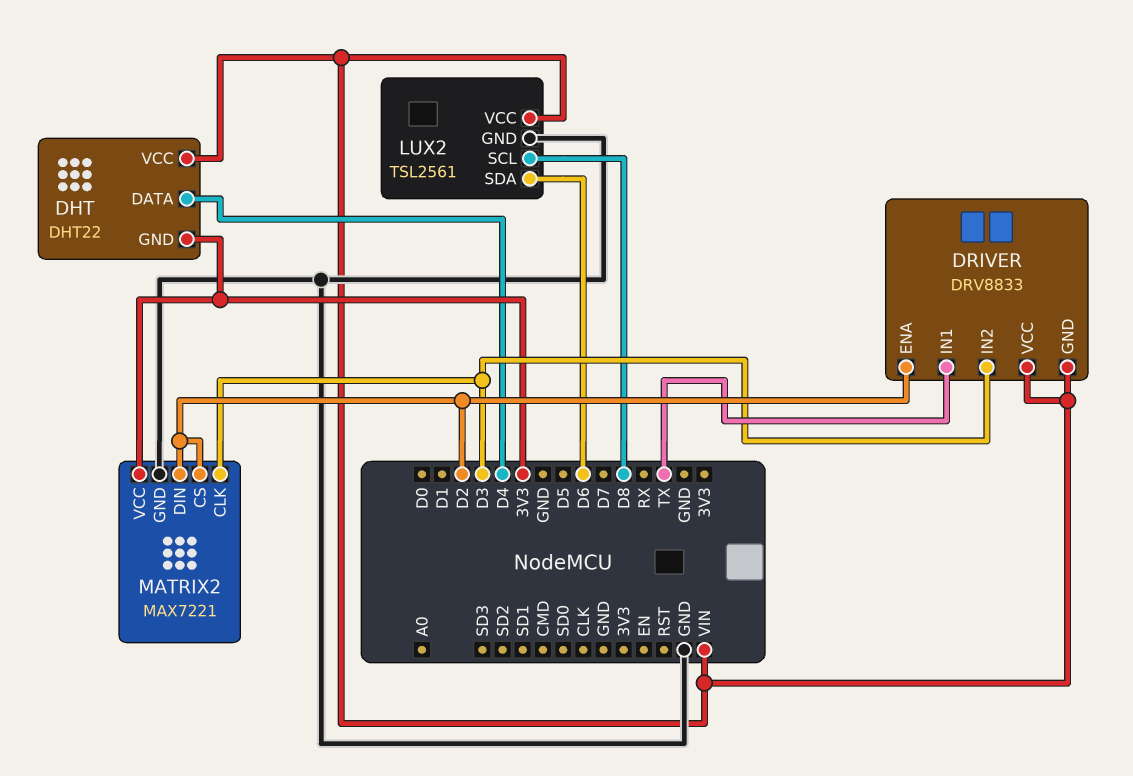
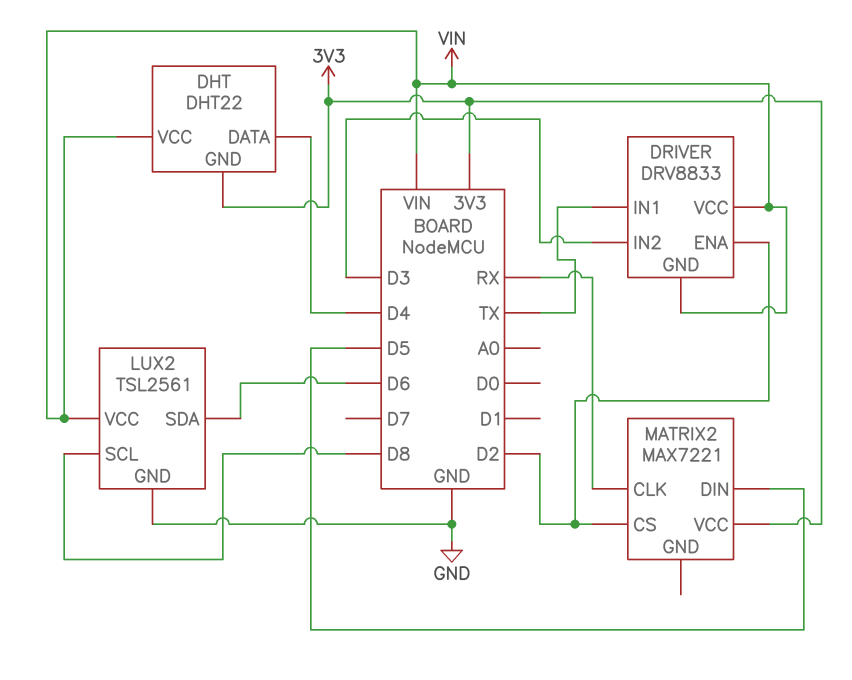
MATRIX2 pin CLK: D3 -> RX
MATRIX2 pin DIN: D2 -> D5
MATRIX2 pin GND: GND -> none

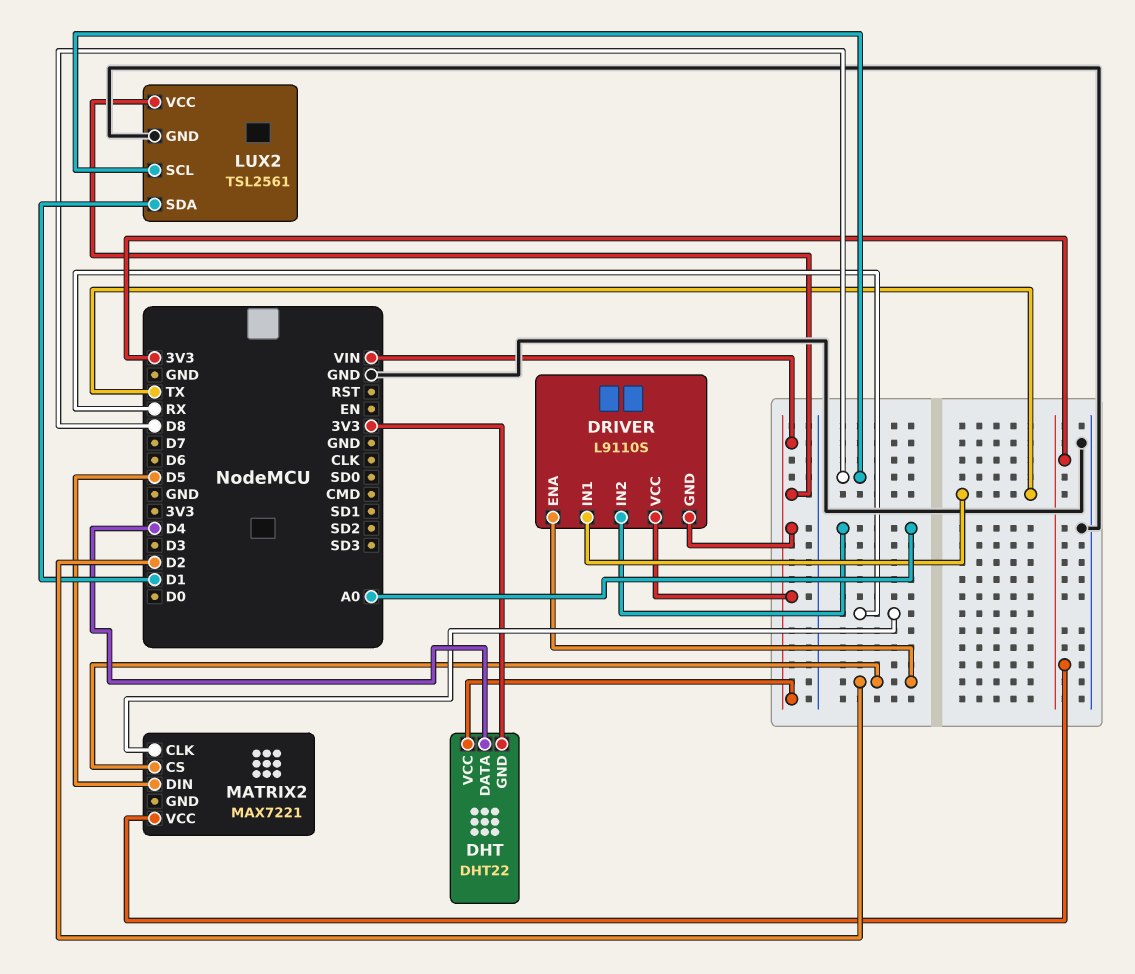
DRIVER: DRV8833 -> L9110S
DRIVER pin IN2: D3 -> A0
LUX2 pin SDA: D6 -> D1

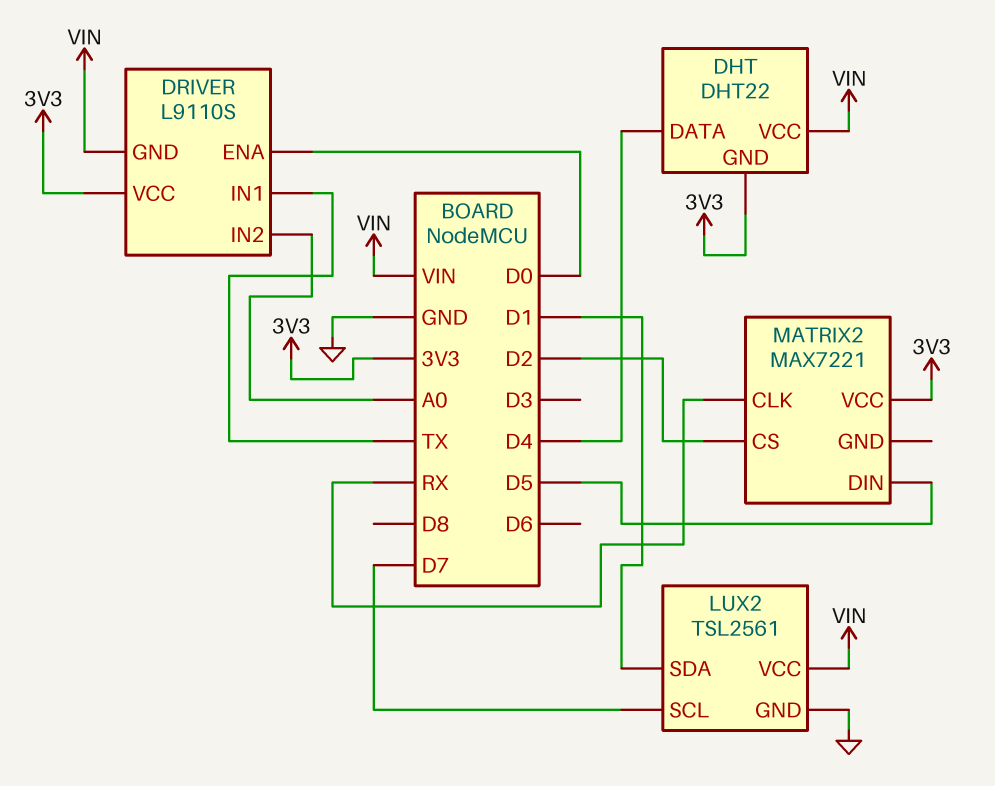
DRIVER pin ENA: D2 -> D0
DRIVER pin VCC: VIN -> 3V3
LUX2 pin SCL: D8 -> D7

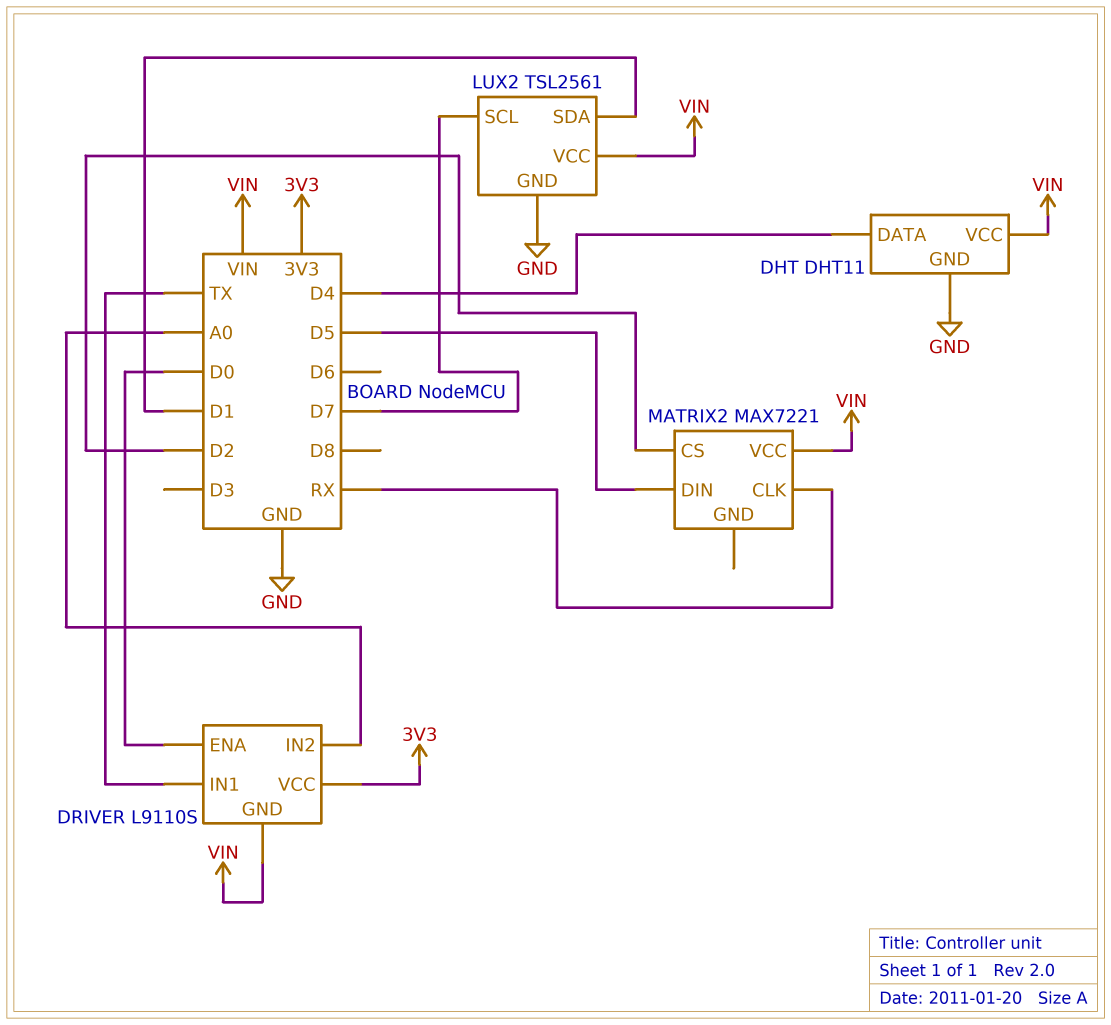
DHT: DHT22 -> DHT11
DHT pin GND: 3V3 -> GND
MATRIX2 pin VCC: 3V3 -> VIN

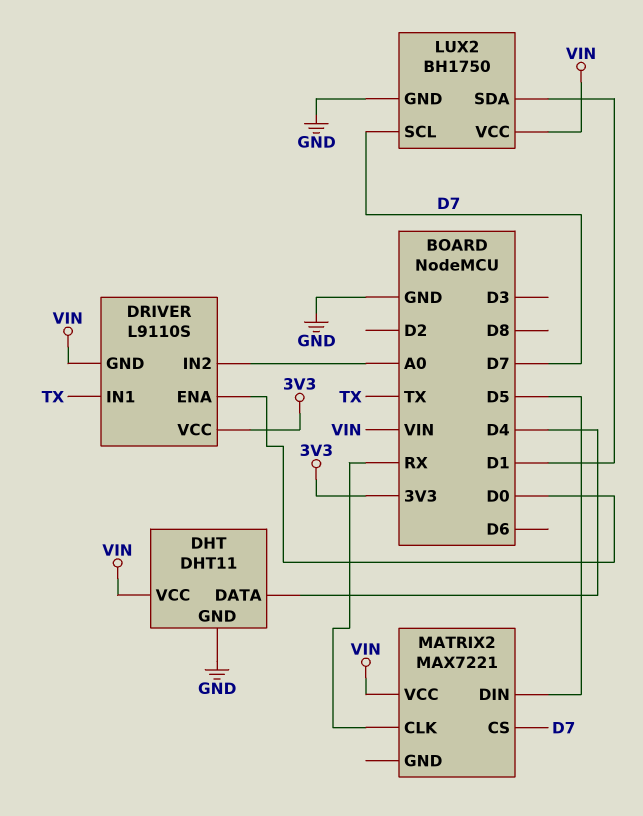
LUX2: TSL2561 -> BH1750
MATRIX2 pin CS: D2 -> D7

